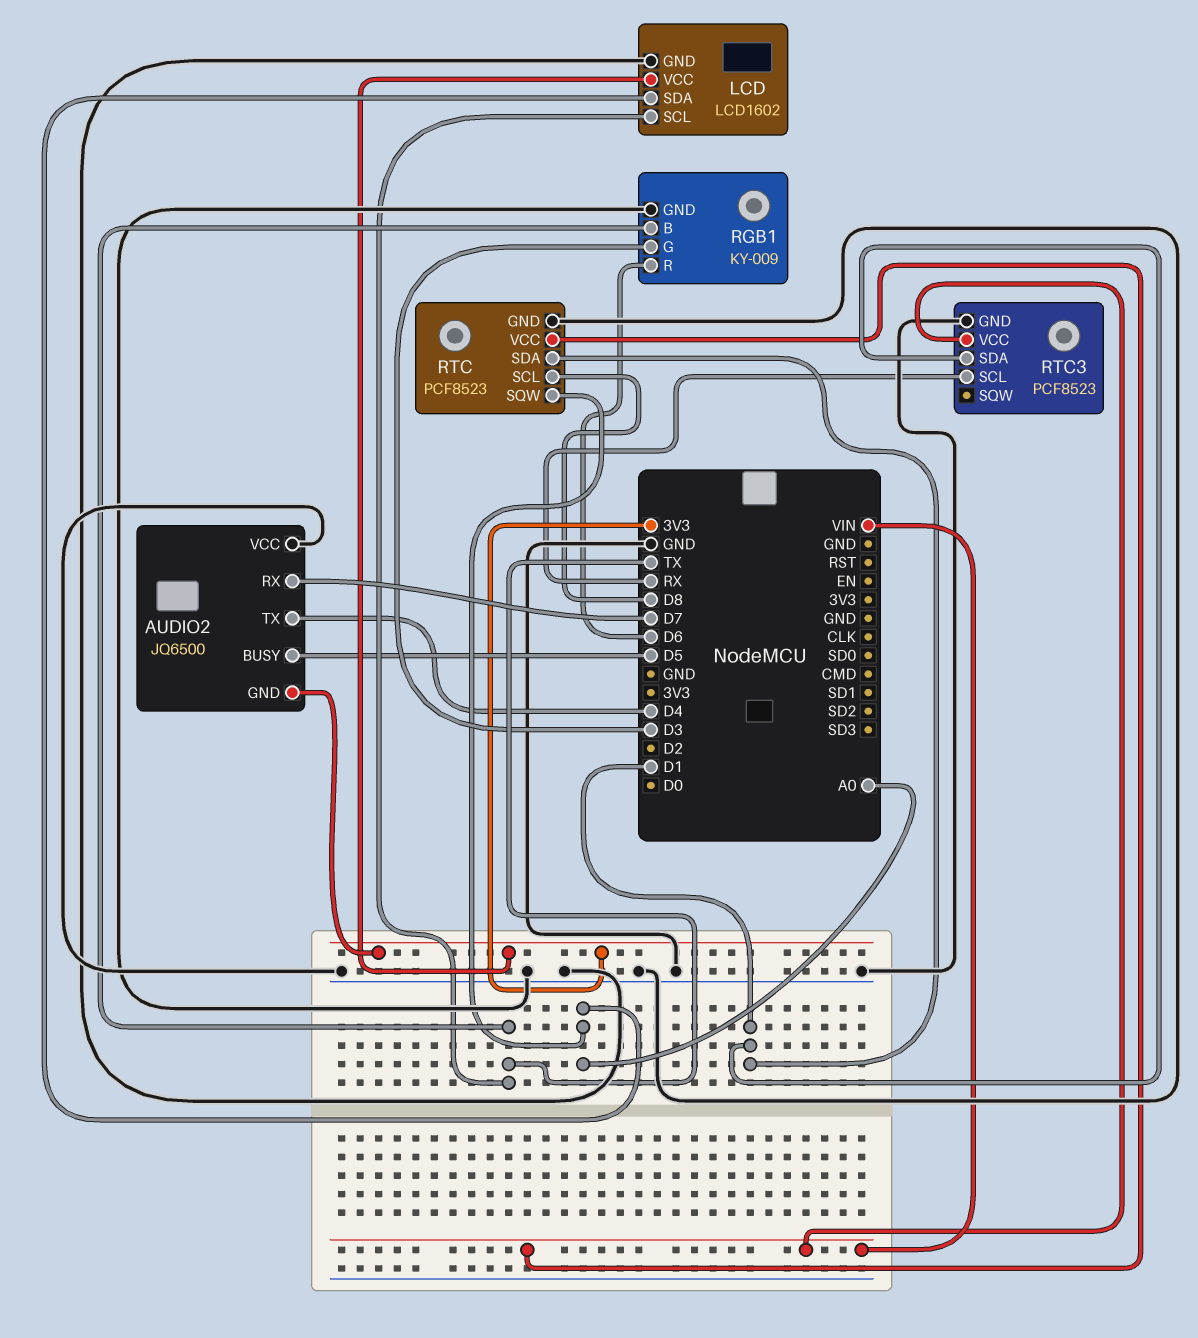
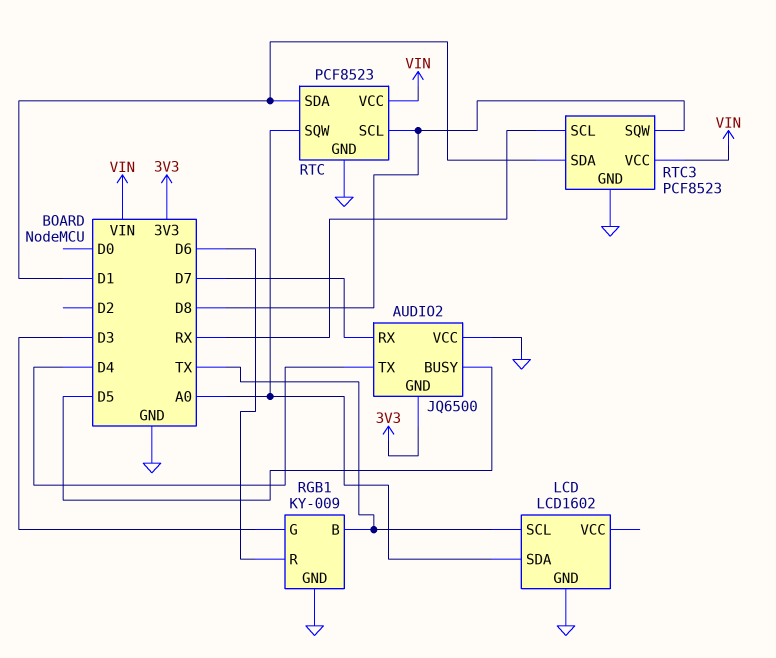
LCD pin VCC: 3V3 -> none
RTC3 pin SQW: none -> D8

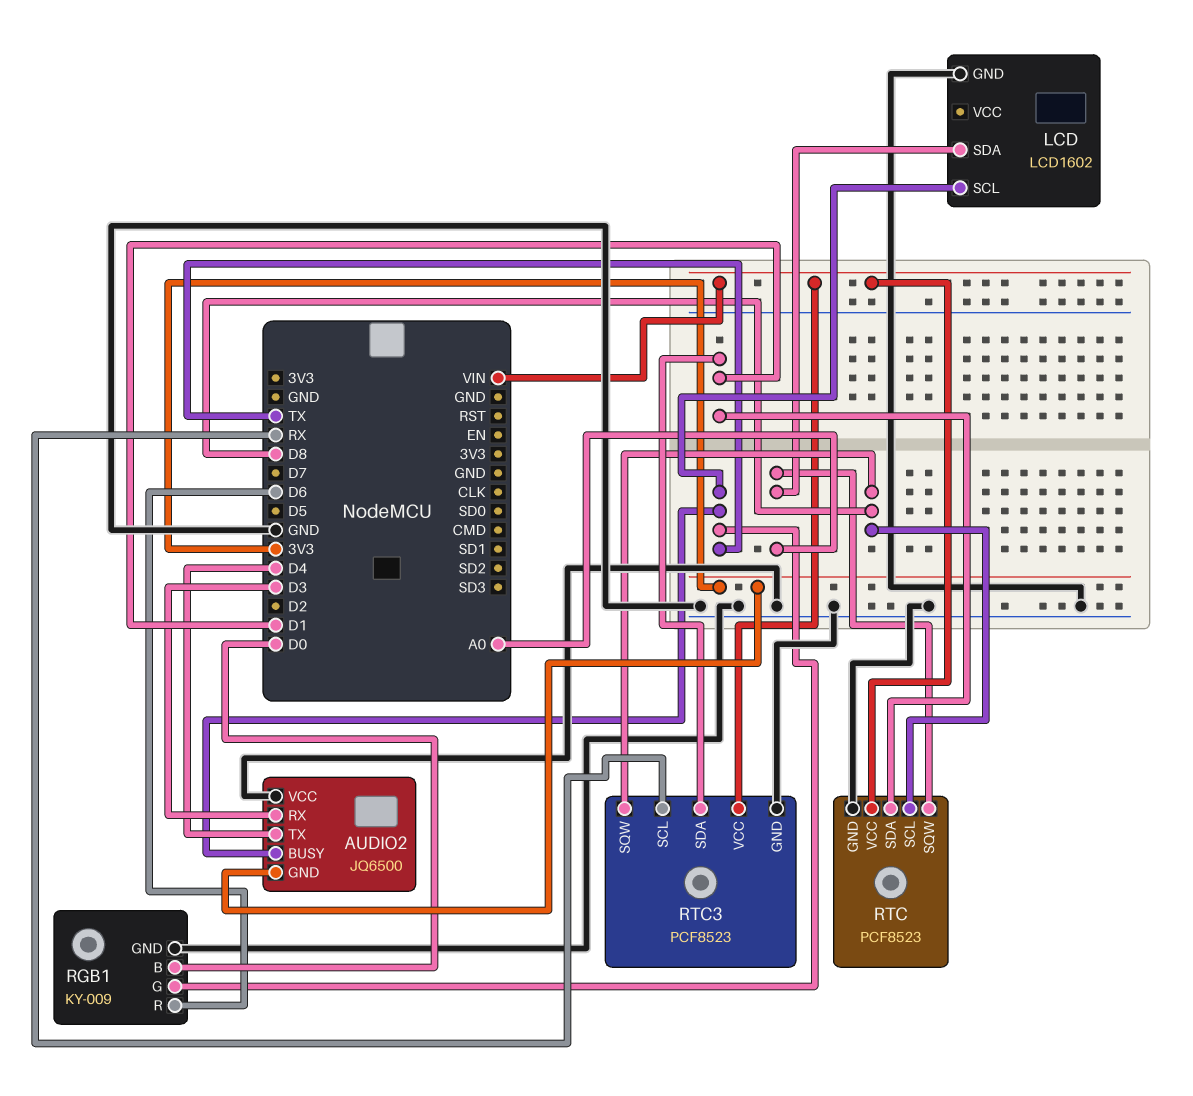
AUDIO2 pin BUSY: D5 -> TX
AUDIO2 pin RX: D7 -> D3
RGB1 pin B: TX -> D0
RGB1 pin G: D3 -> TX

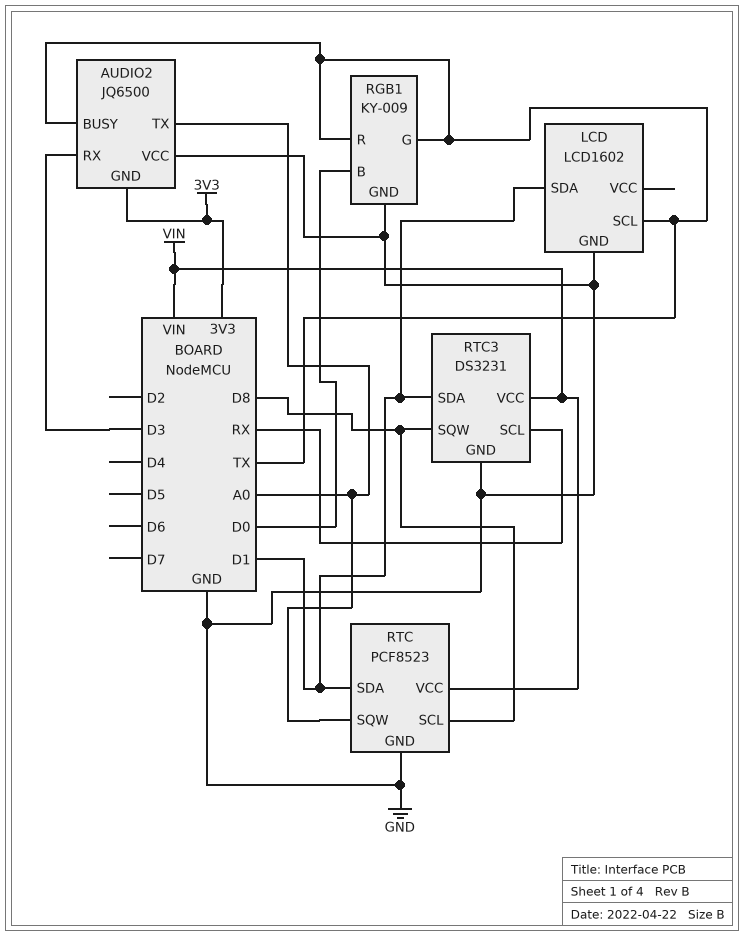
AUDIO2 pin TX: D4 -> A0
LCD pin SDA: A0 -> D1
RGB1 pin R: D6 -> TX
RTC3: PCF8523 -> DS3231

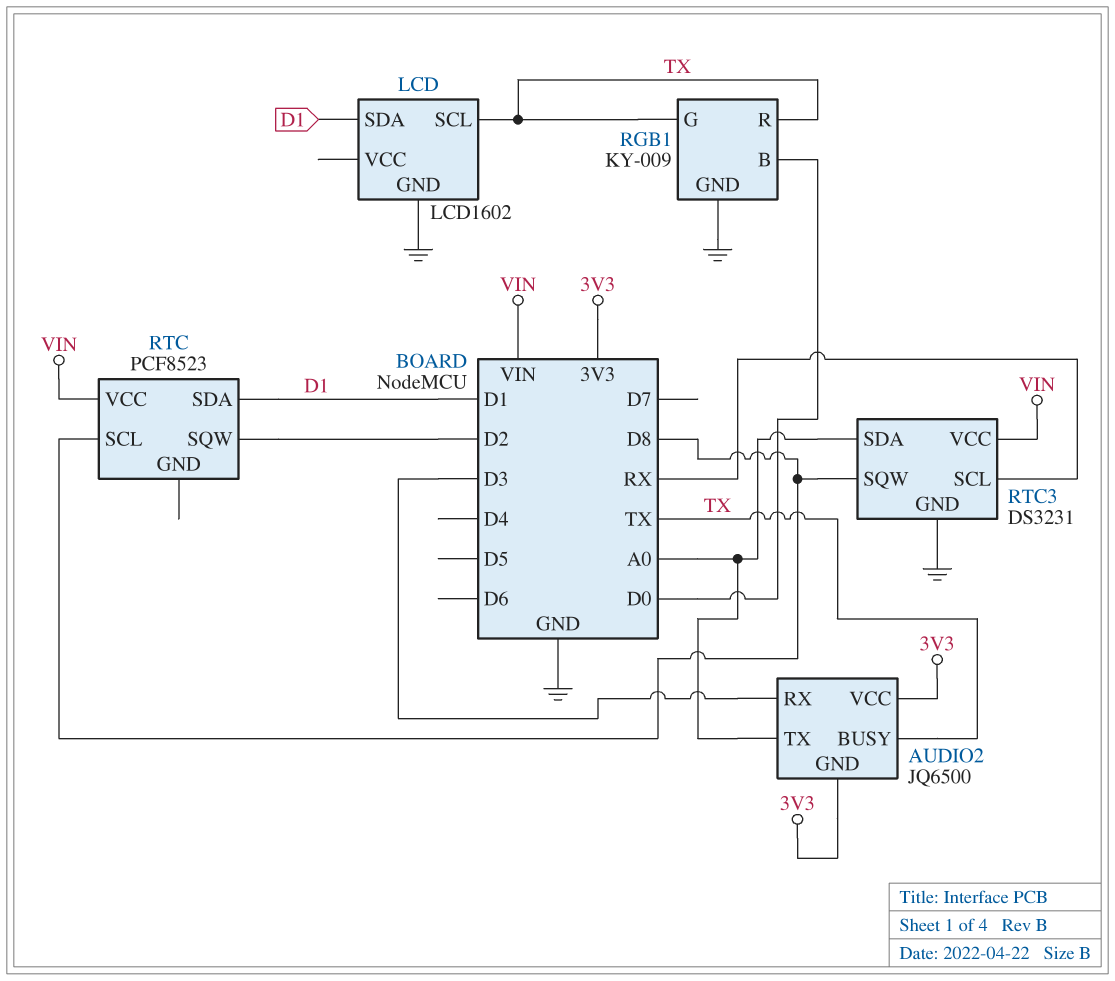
AUDIO2 pin VCC: GND -> 3V3
RTC pin GND: GND -> none
RTC pin SQW: A0 -> D2
RTC3 pin SDA: D1 -> A0

